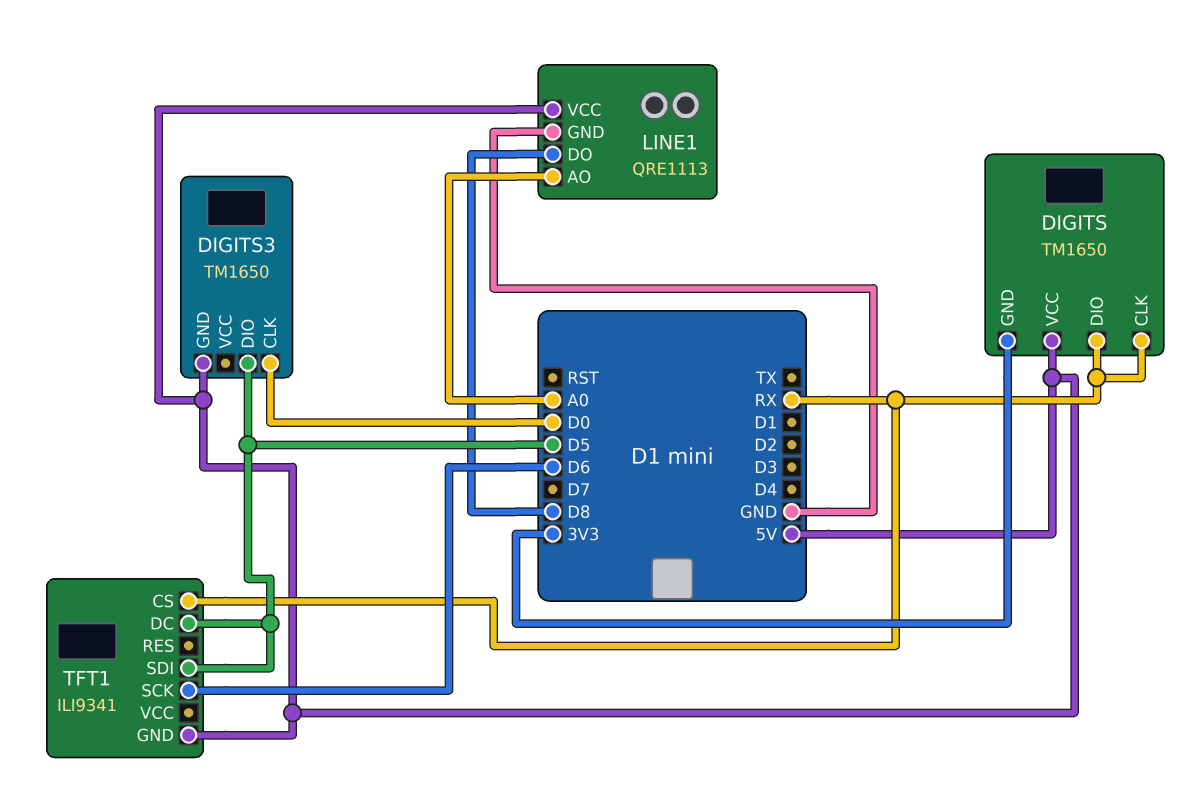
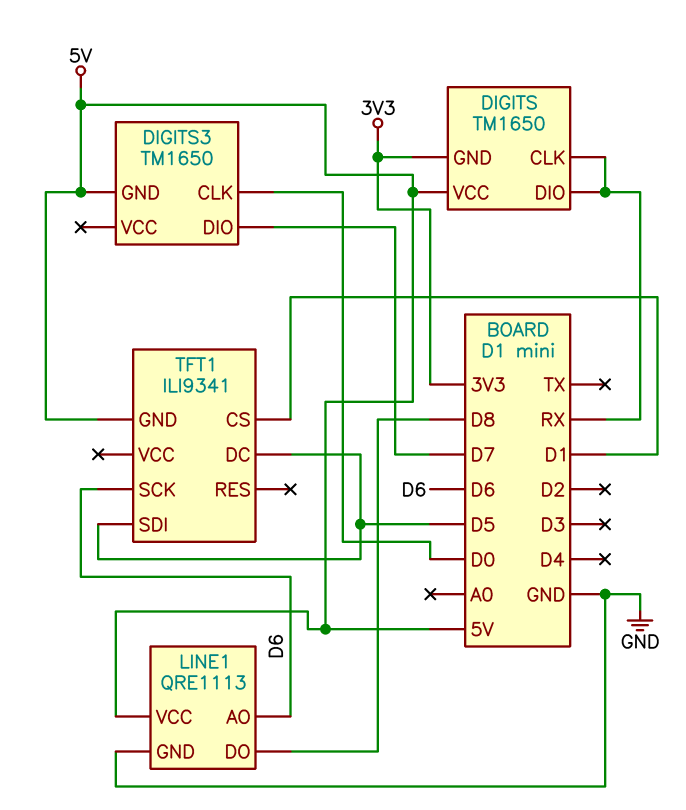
DIGITS3 pin DIO: D5 -> D7
LINE1 pin AO: A0 -> D6
TFT1 pin CS: RX -> D1

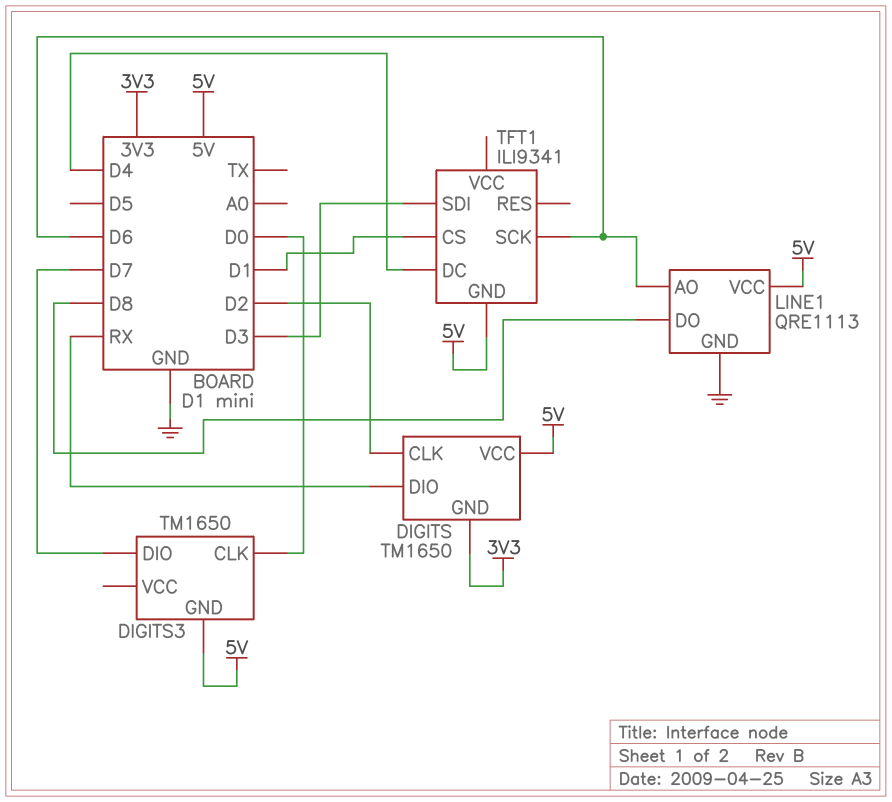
DIGITS pin CLK: RX -> D2
TFT1 pin DC: D5 -> D4
TFT1 pin SDI: D5 -> D3

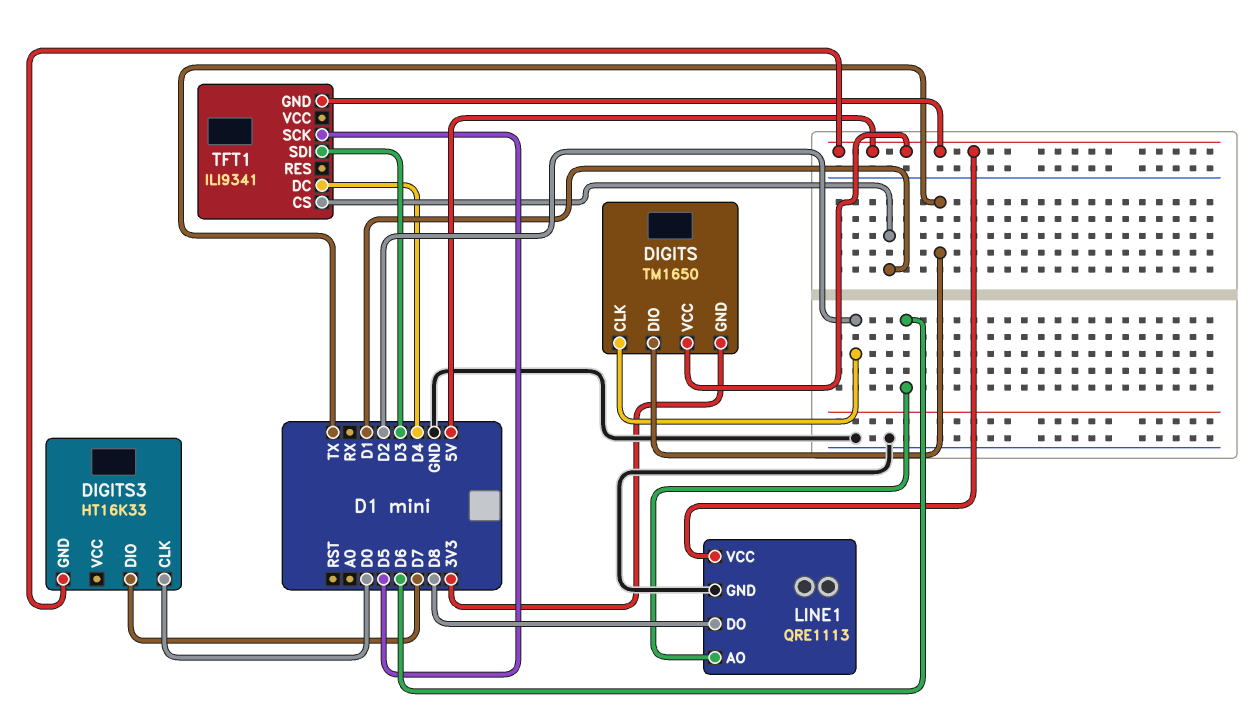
DIGITS pin DIO: RX -> TX
DIGITS3: TM1650 -> HT16K33
TFT1 pin SCK: D6 -> D5

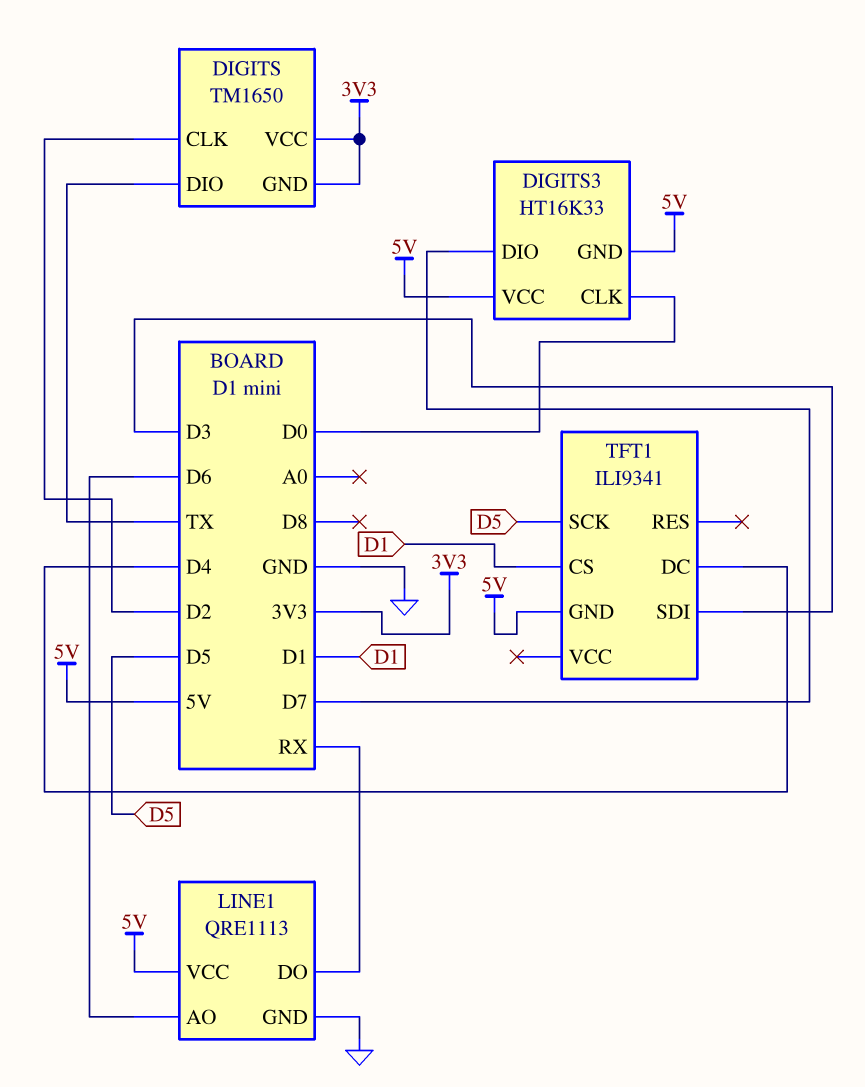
DIGITS pin VCC: 5V -> 3V3
DIGITS3 pin VCC: none -> 5V
LINE1 pin DO: D8 -> RX

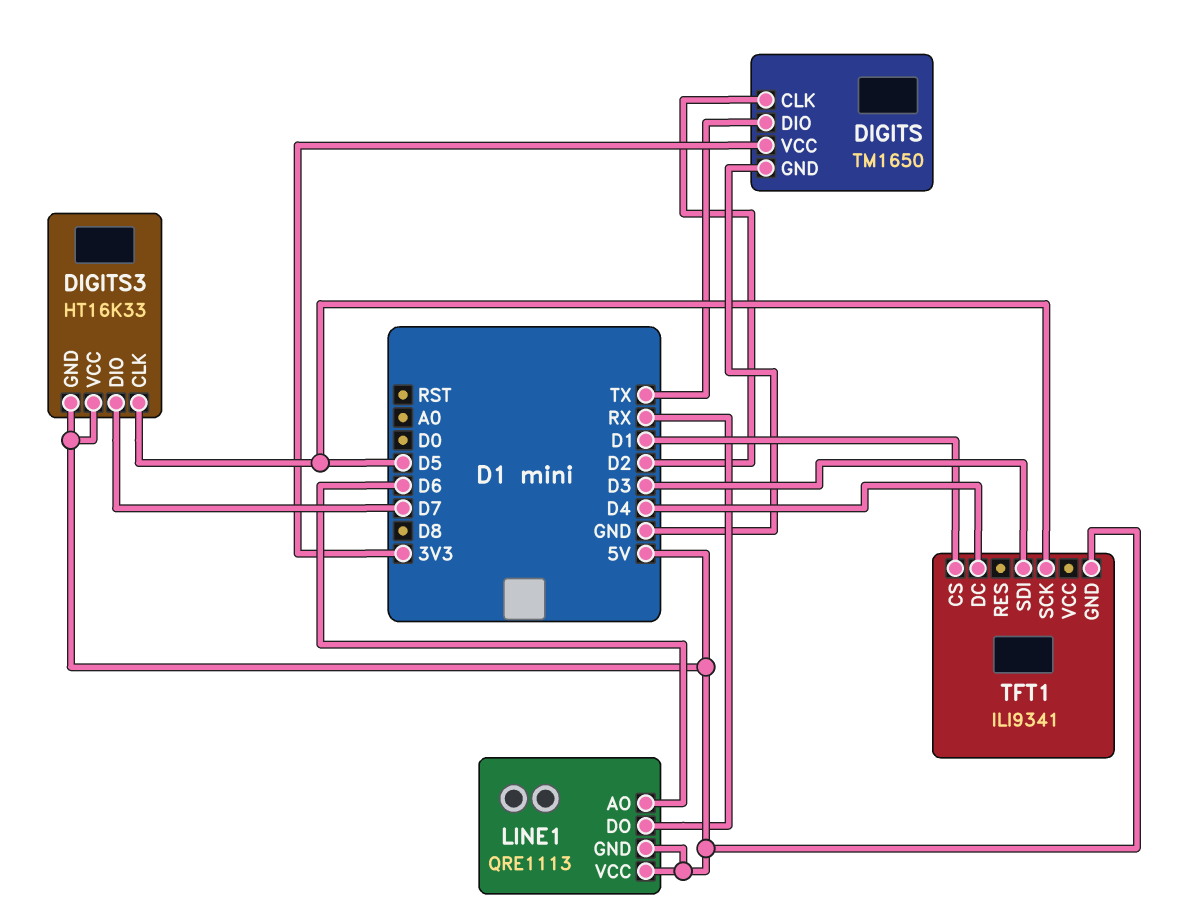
DIGITS pin GND: 3V3 -> GND
DIGITS3 pin CLK: D0 -> D5
LINE1 pin GND: GND -> 5V

